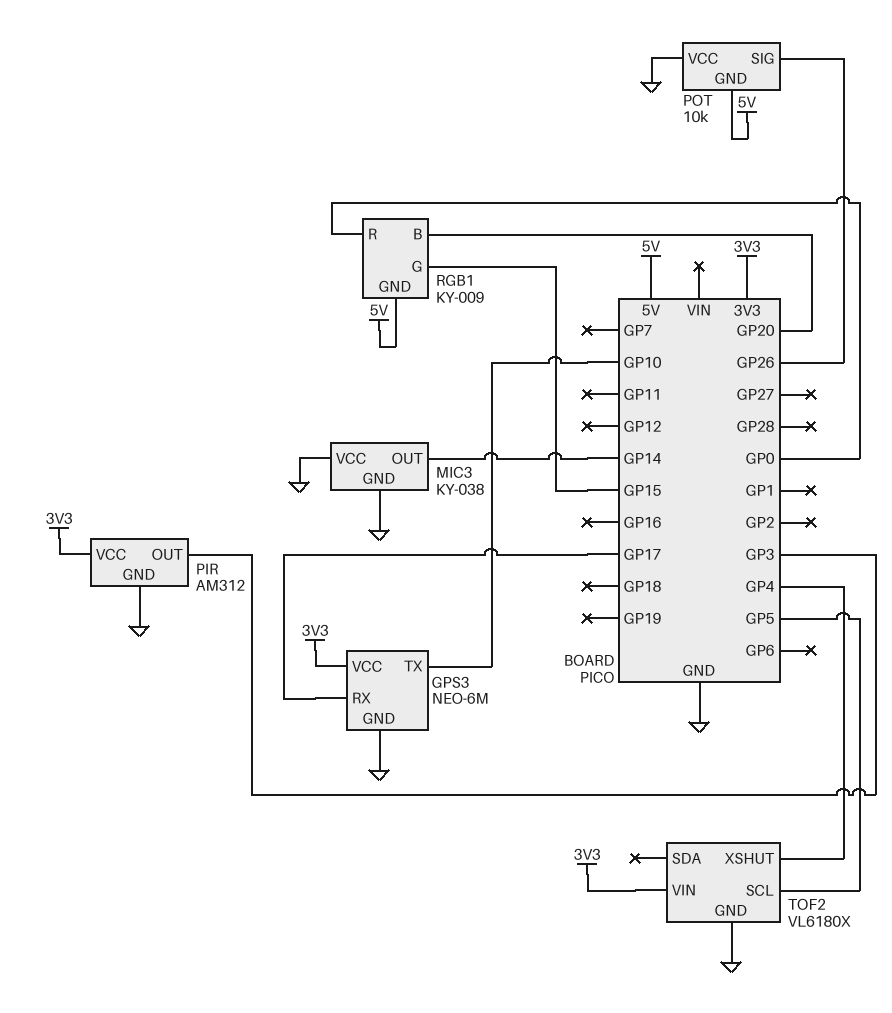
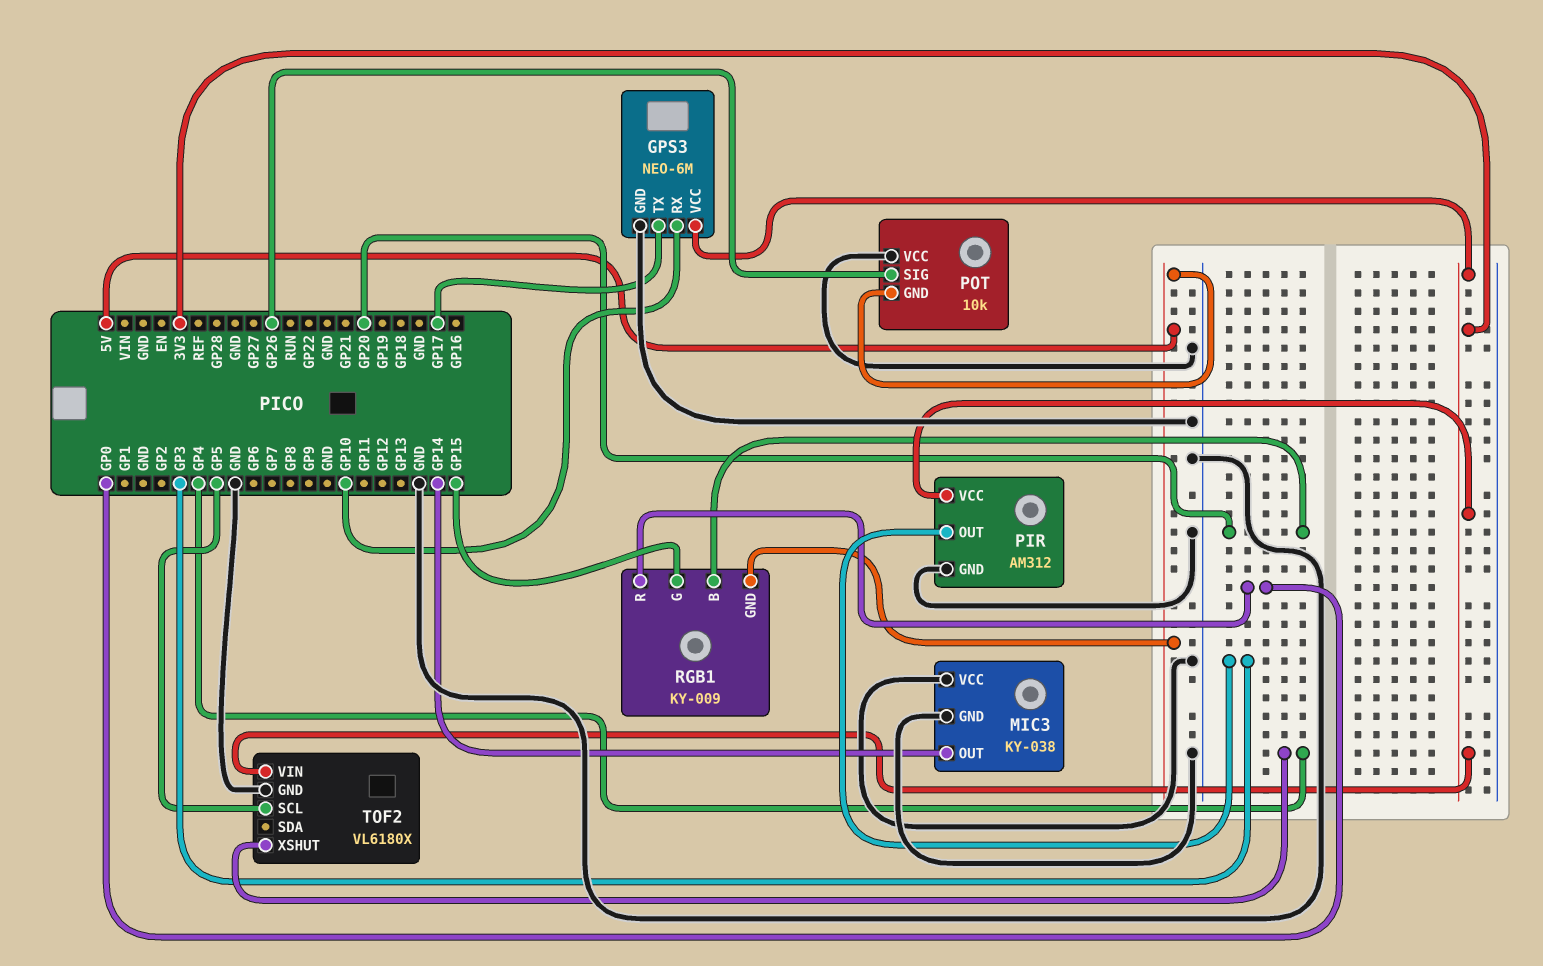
GPS3 pin RX: GP17 -> GP10
GPS3 pin TX: GP10 -> GP17

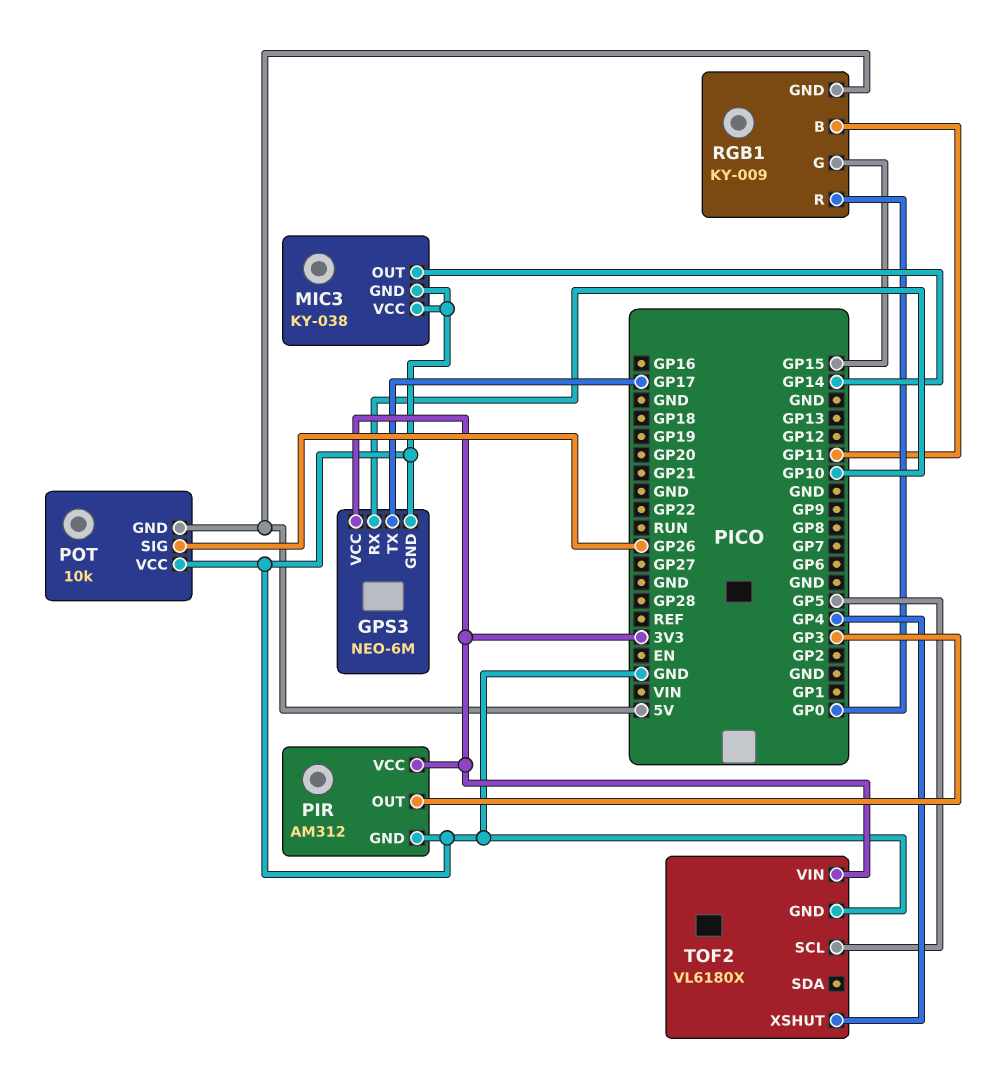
RGB1 pin B: GP20 -> GP11

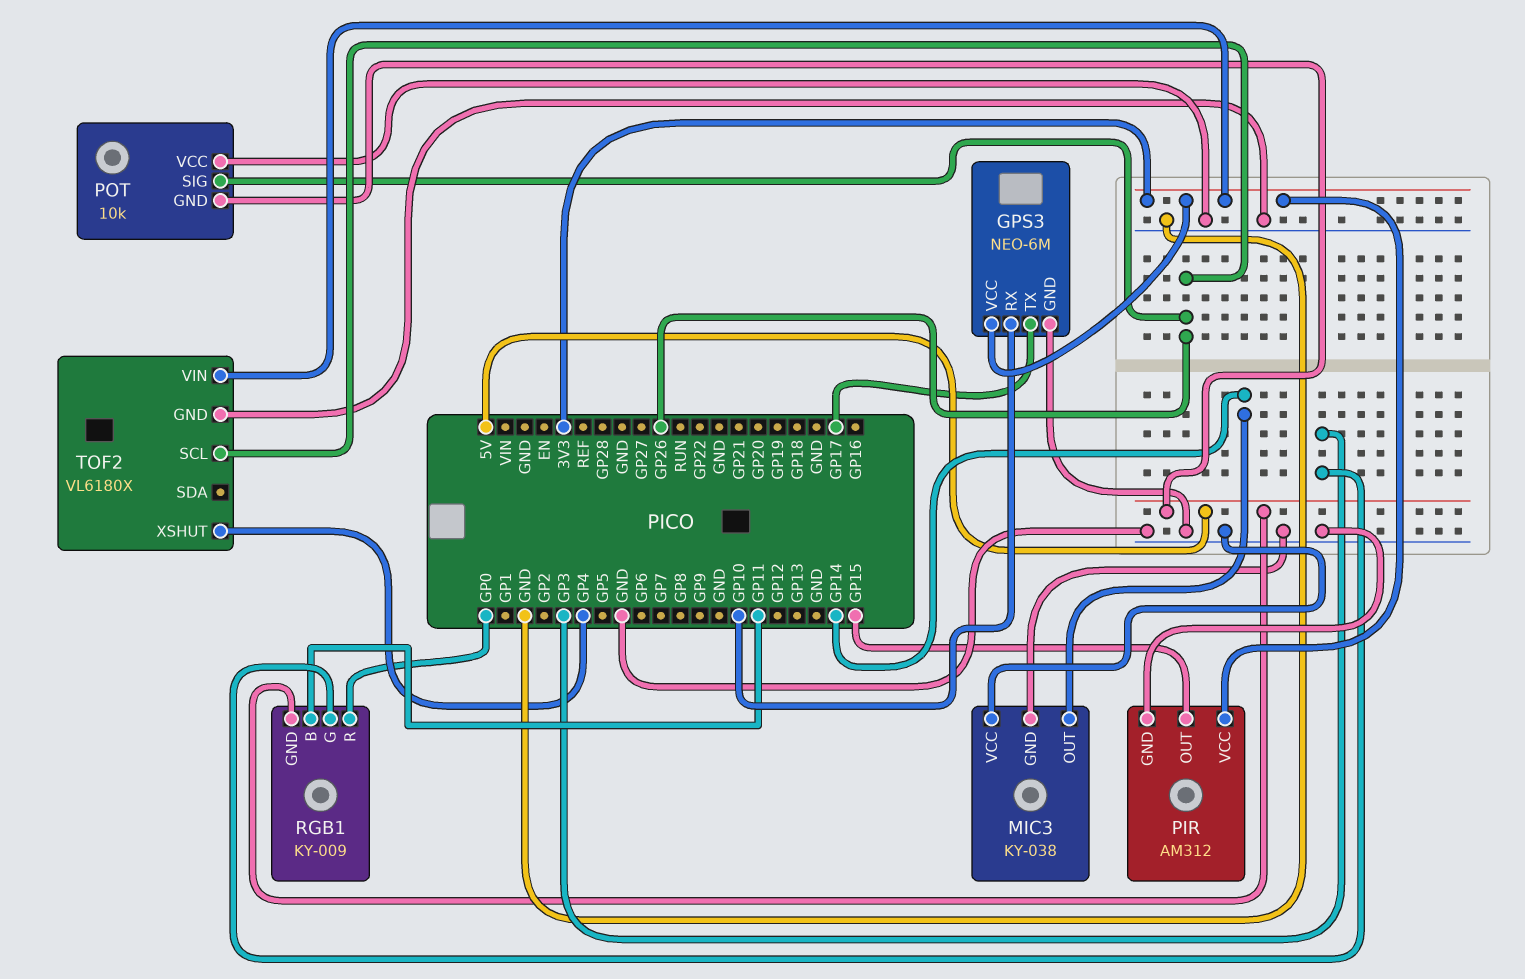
PIR pin OUT: GP3 -> GP15
RGB1 pin G: GP15 -> GP3
TOF2 pin SCL: GP5 -> GP26

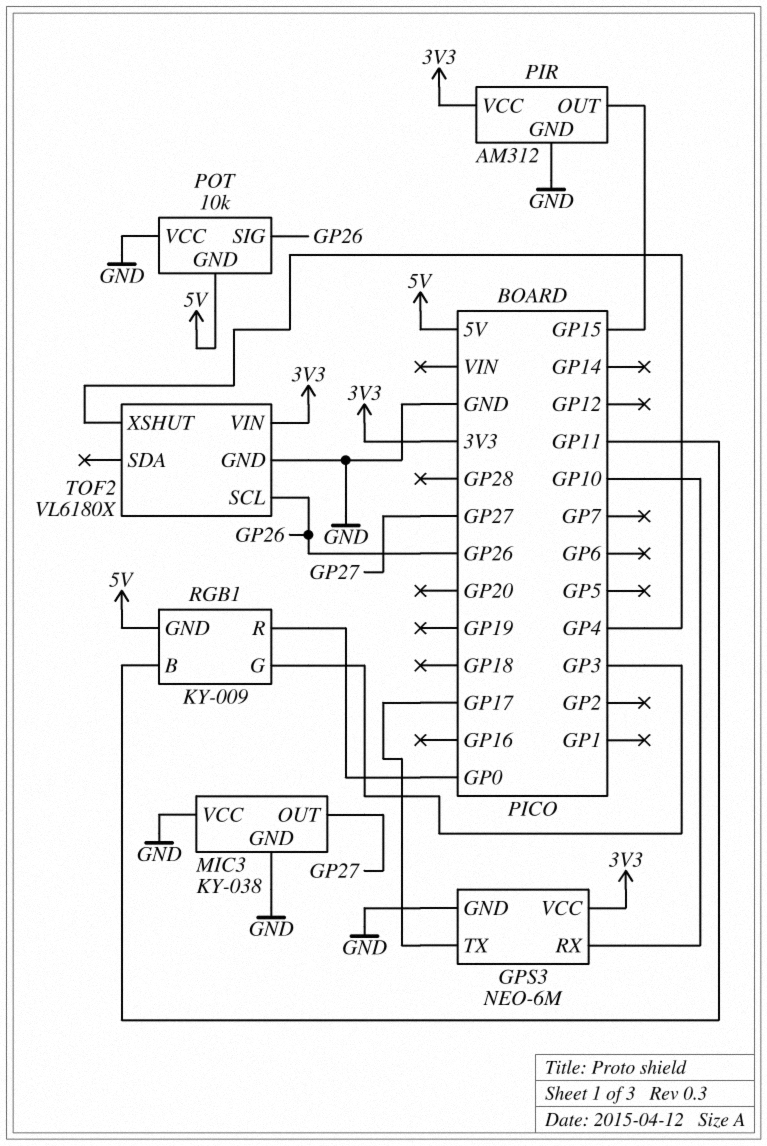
MIC3 pin OUT: GP14 -> GP27

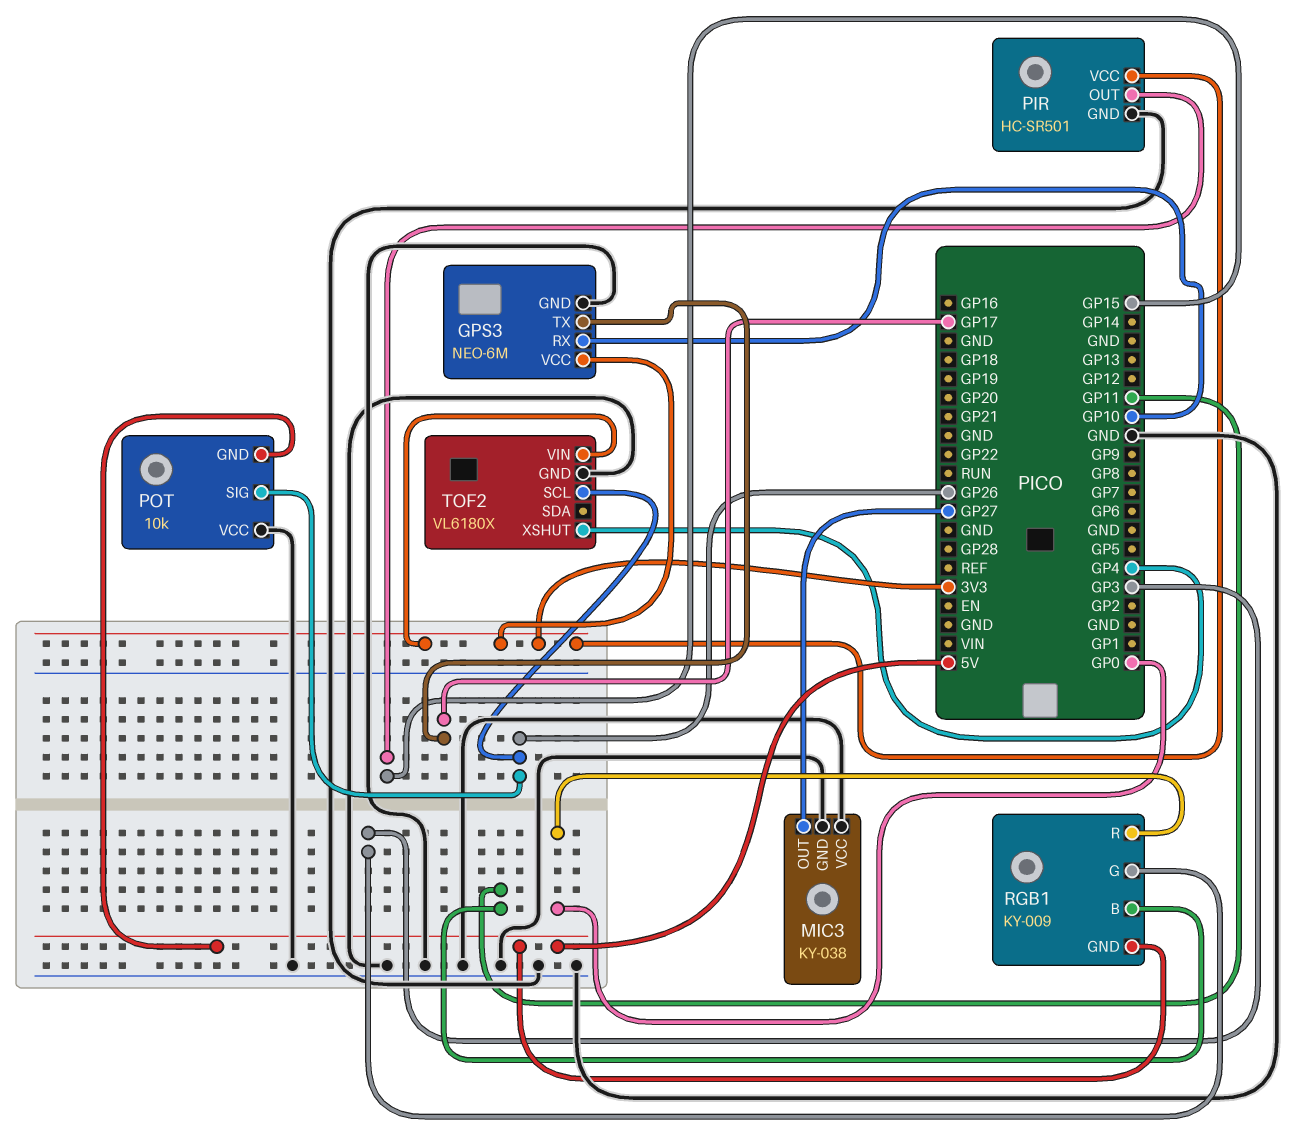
PIR: AM312 -> HC-SR501

